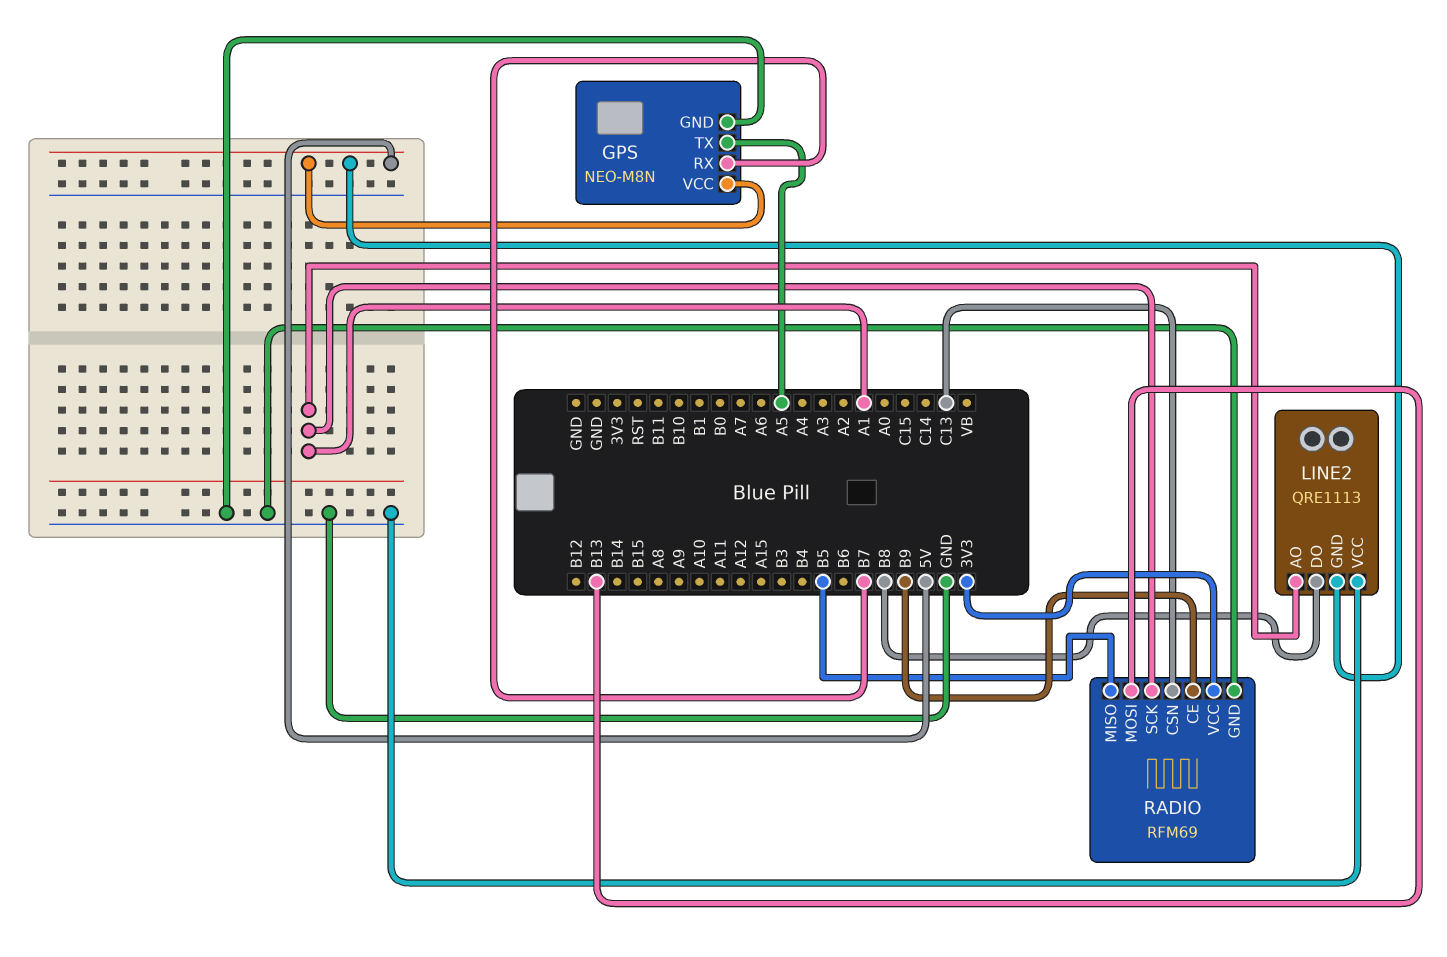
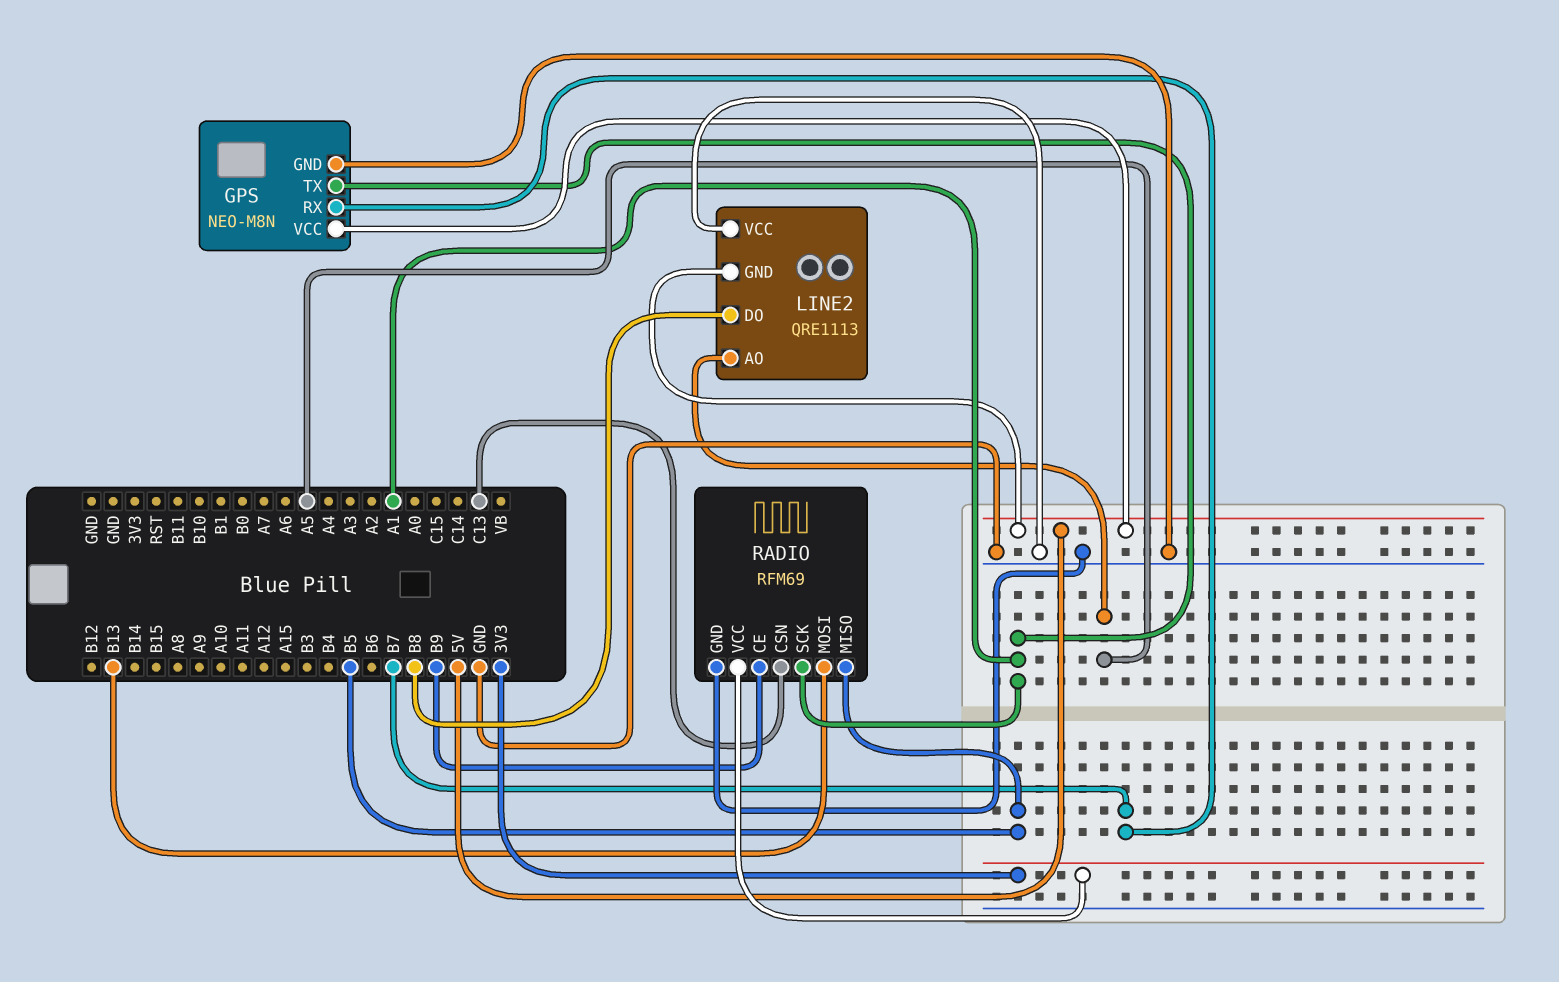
GPS pin TX: A5 -> A1
LINE2 pin AO: A1 -> A5

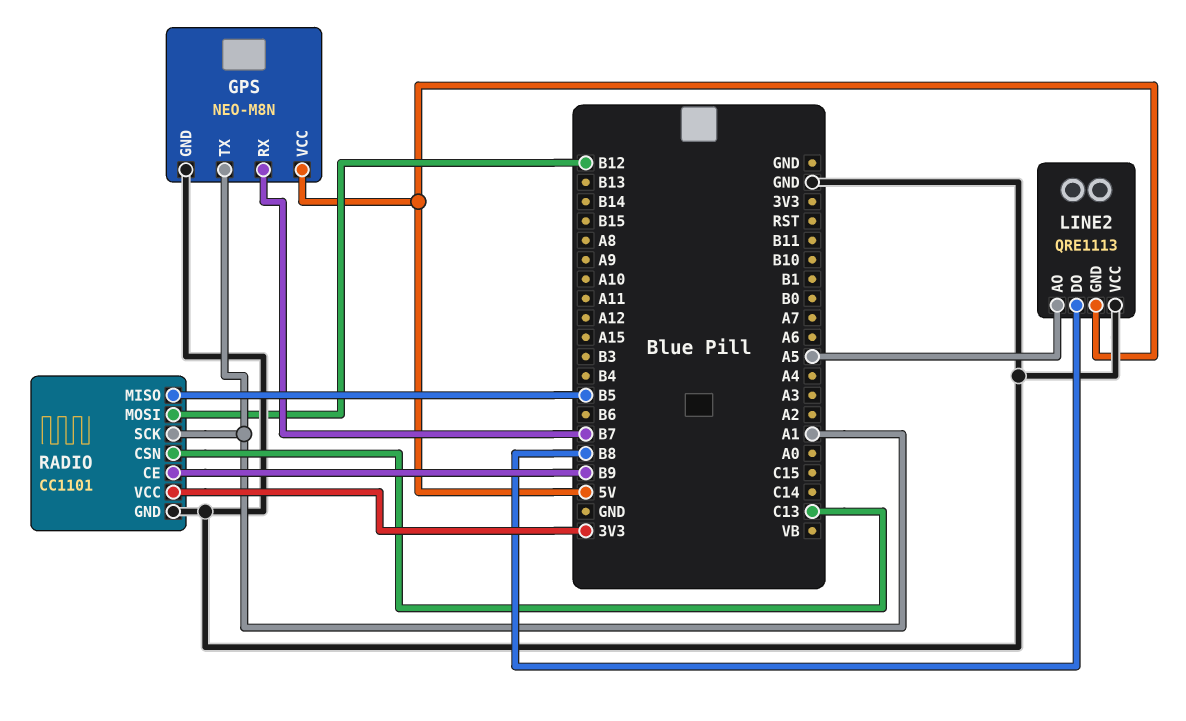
RADIO: RFM69 -> CC1101
RADIO pin MOSI: B13 -> B12

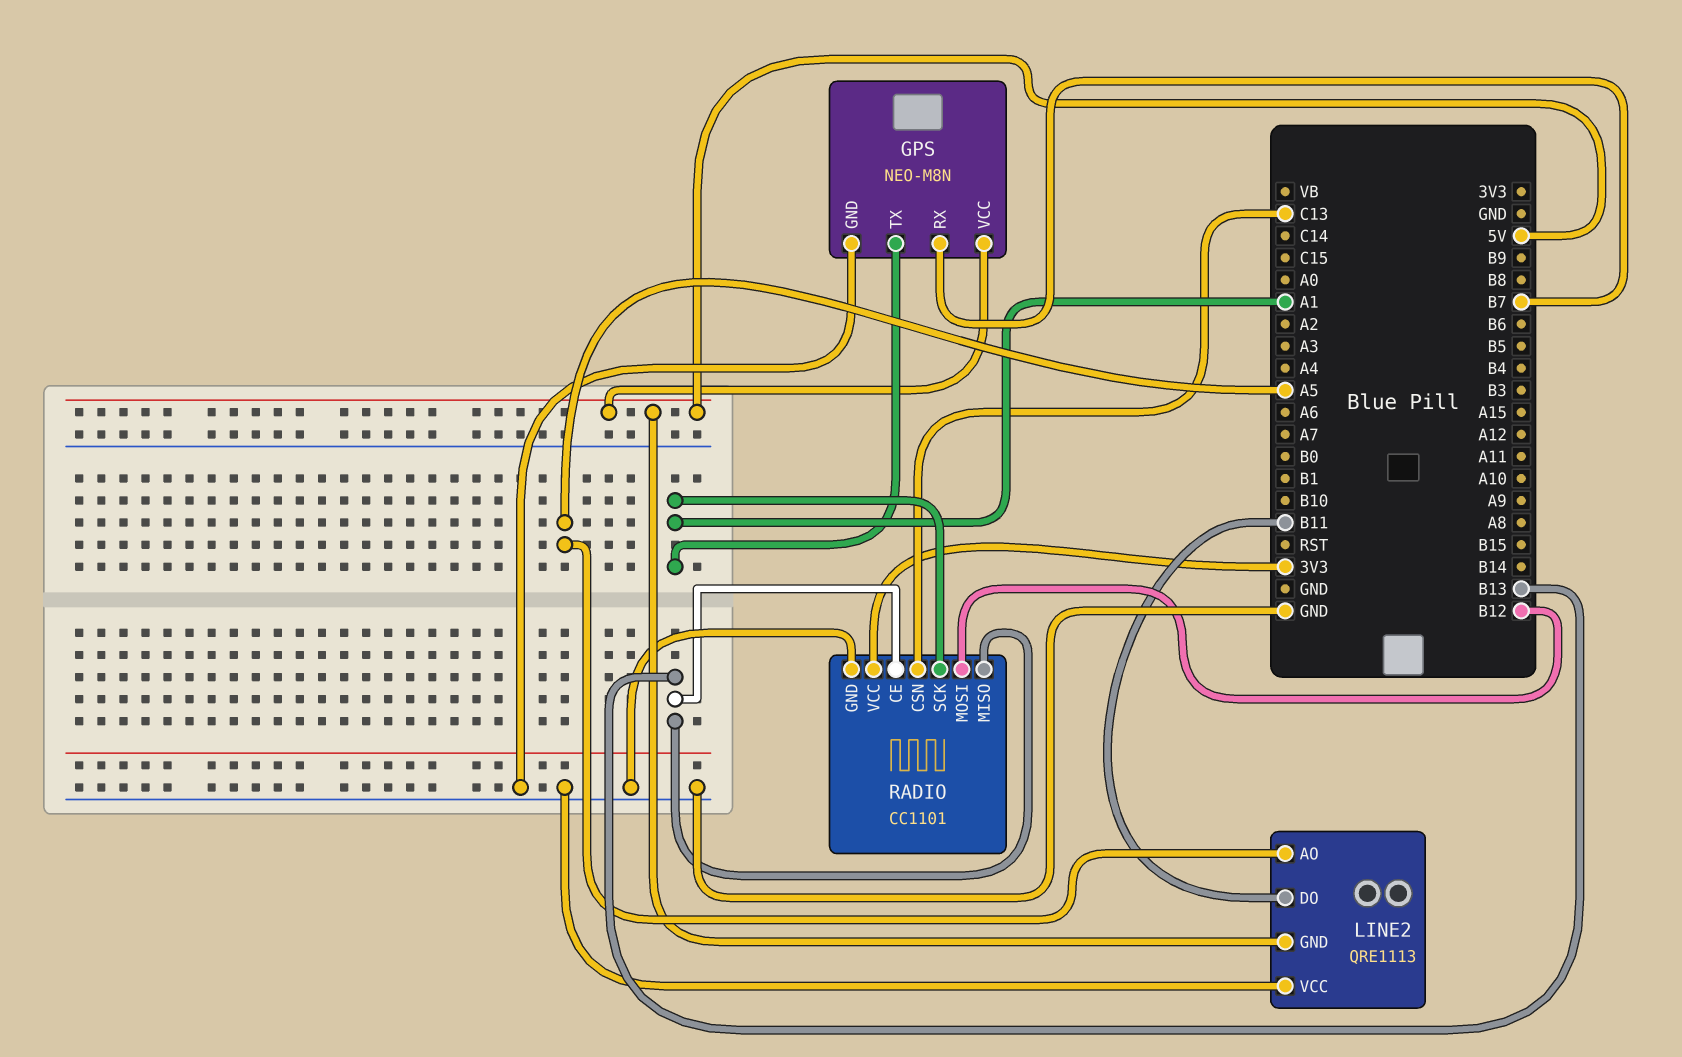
LINE2 pin DO: B8 -> B11
RADIO pin CE: B9 -> B13
RADIO pin MISO: B5 -> B13

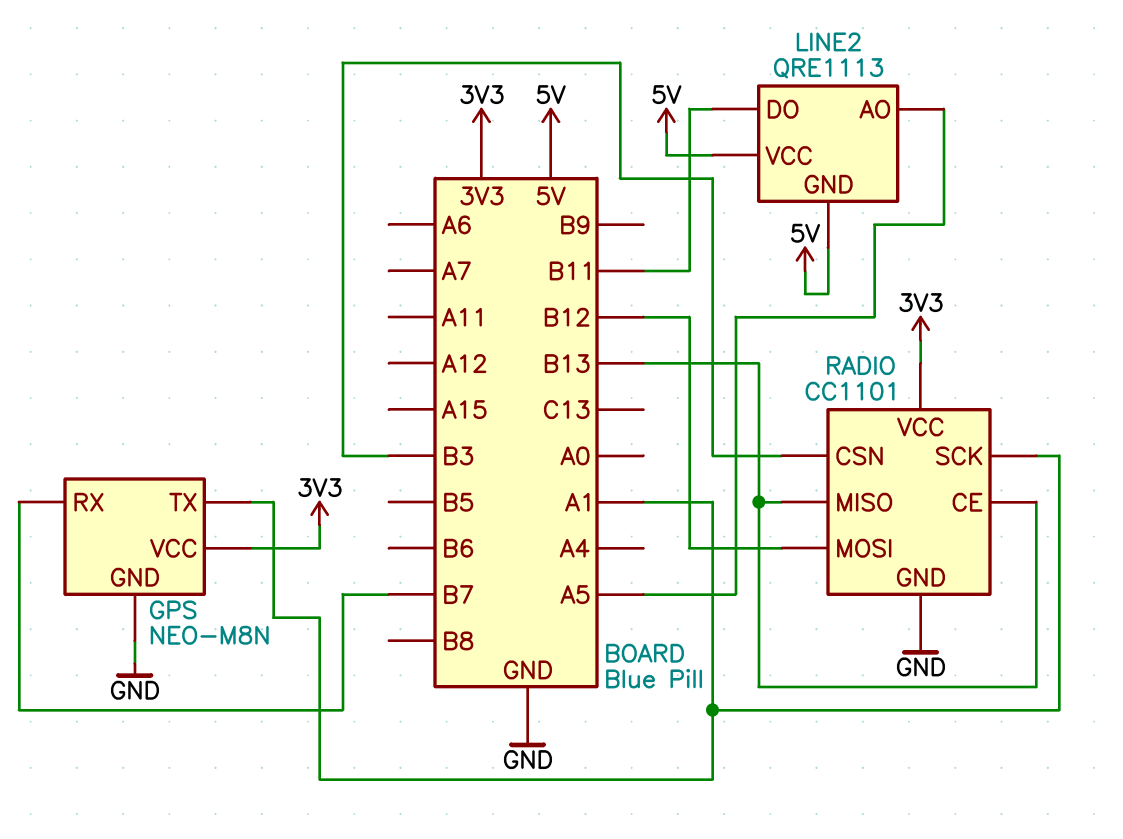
GPS pin VCC: 5V -> 3V3
LINE2 pin VCC: GND -> 5V
RADIO pin CSN: C13 -> B3

